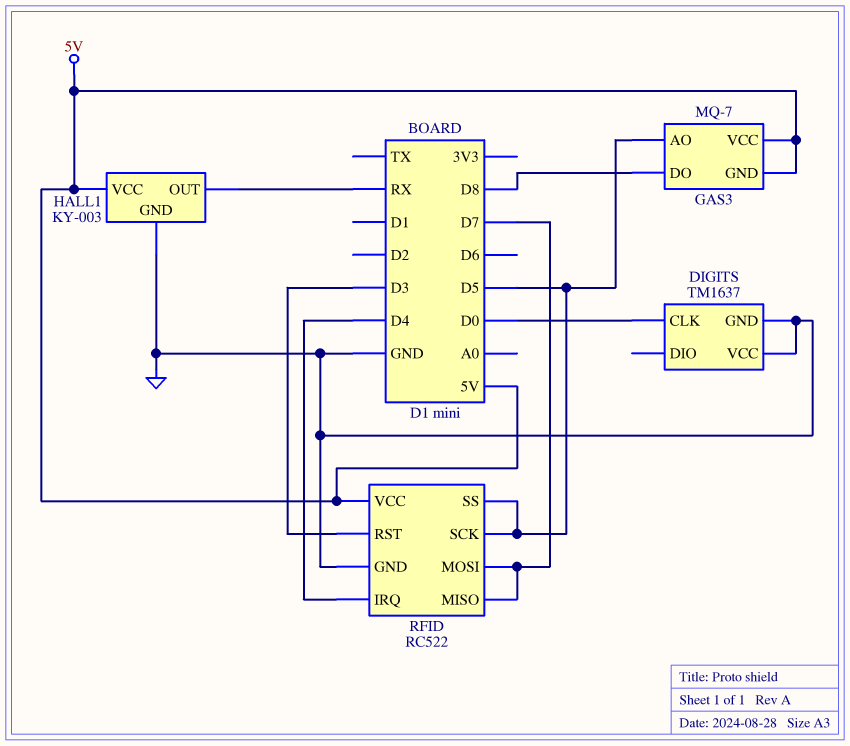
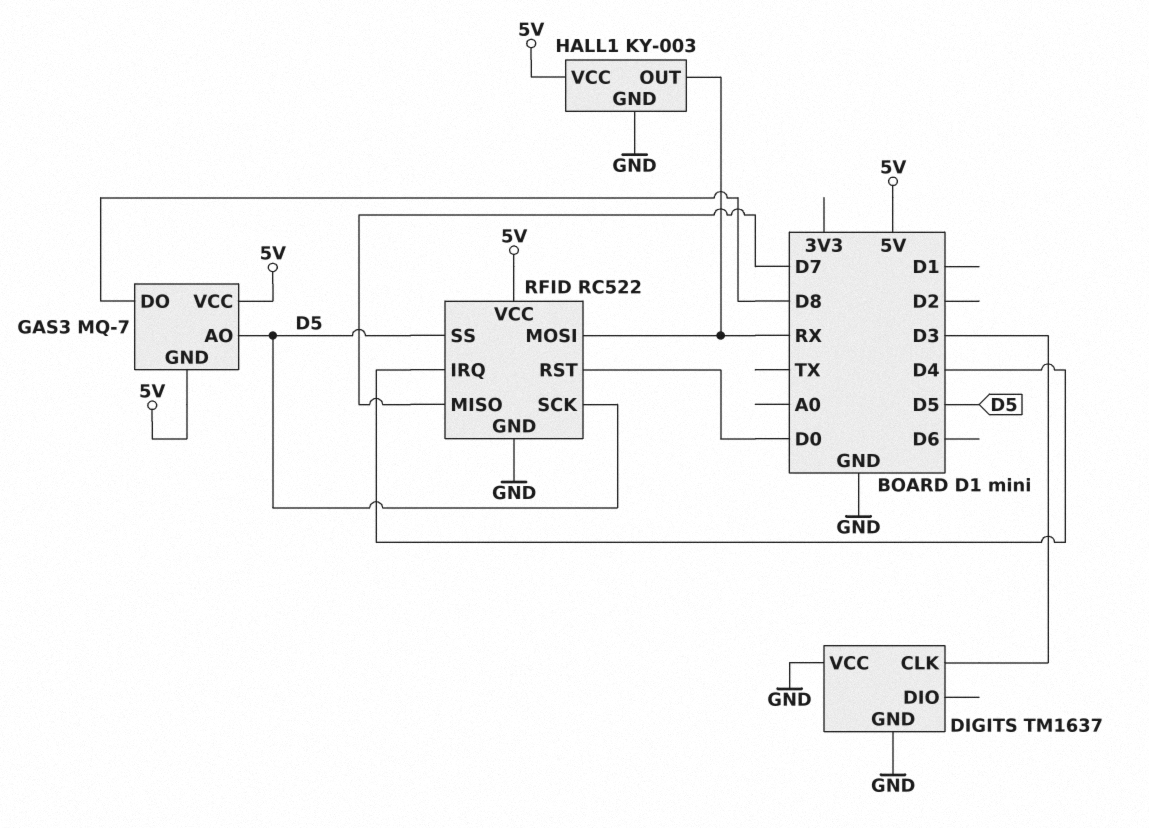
DIGITS pin CLK: D0 -> D3
RFID pin MOSI: D7 -> RX
RFID pin RST: D3 -> D0

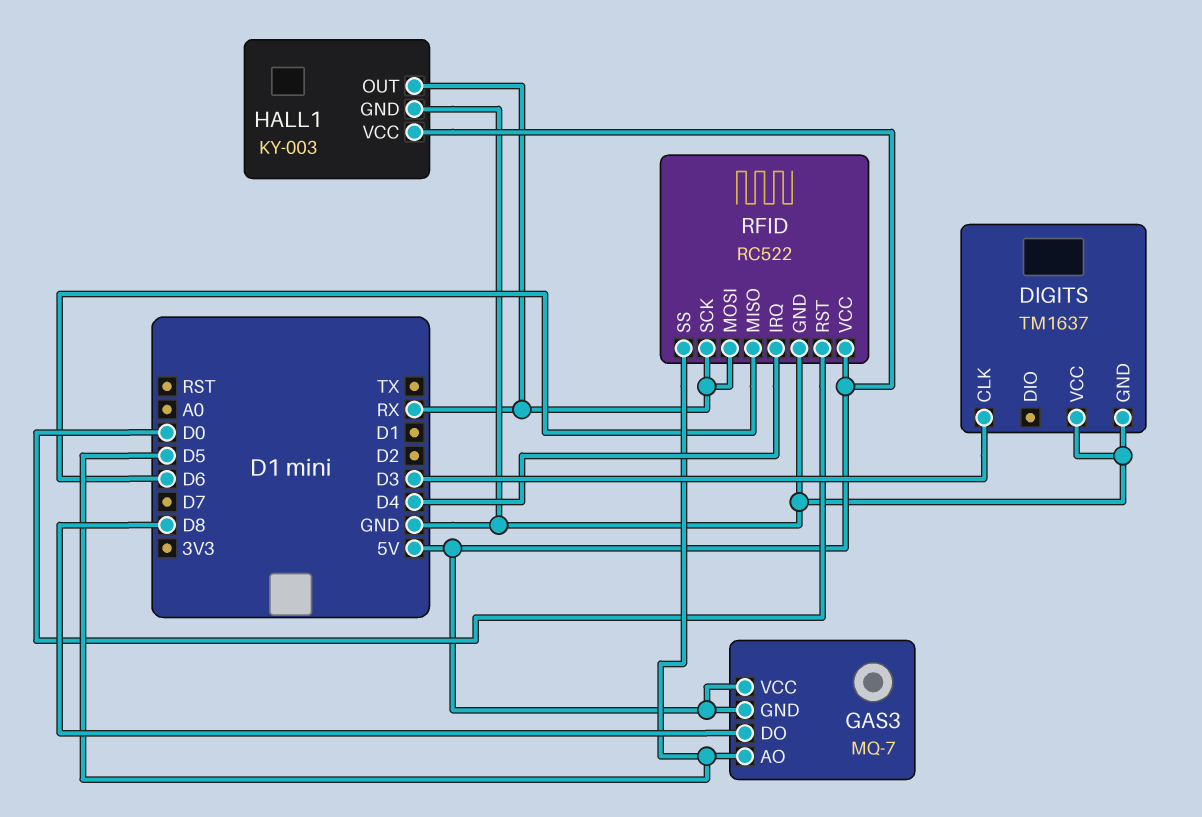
RFID pin MISO: D7 -> D6
RFID pin SCK: D5 -> RX

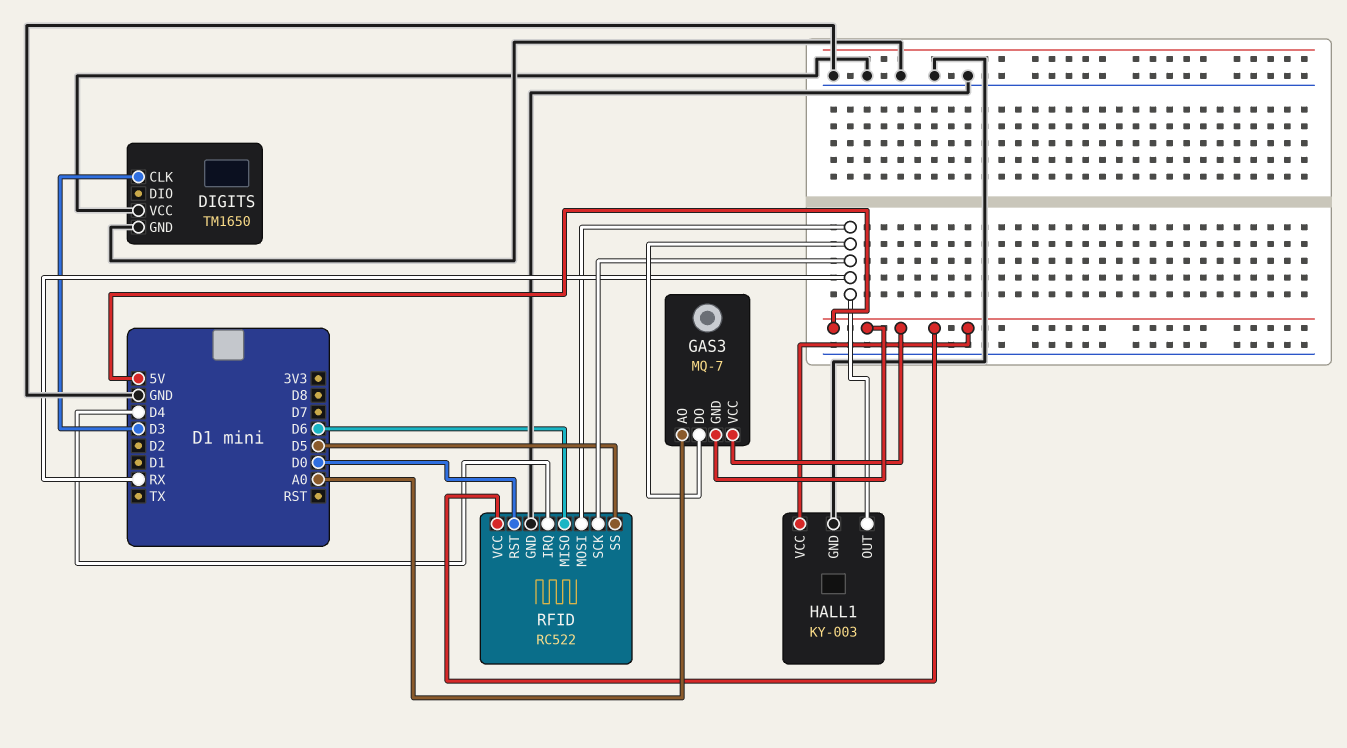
DIGITS: TM1637 -> TM1650
GAS3 pin AO: D5 -> A0
GAS3 pin DO: D8 -> RX

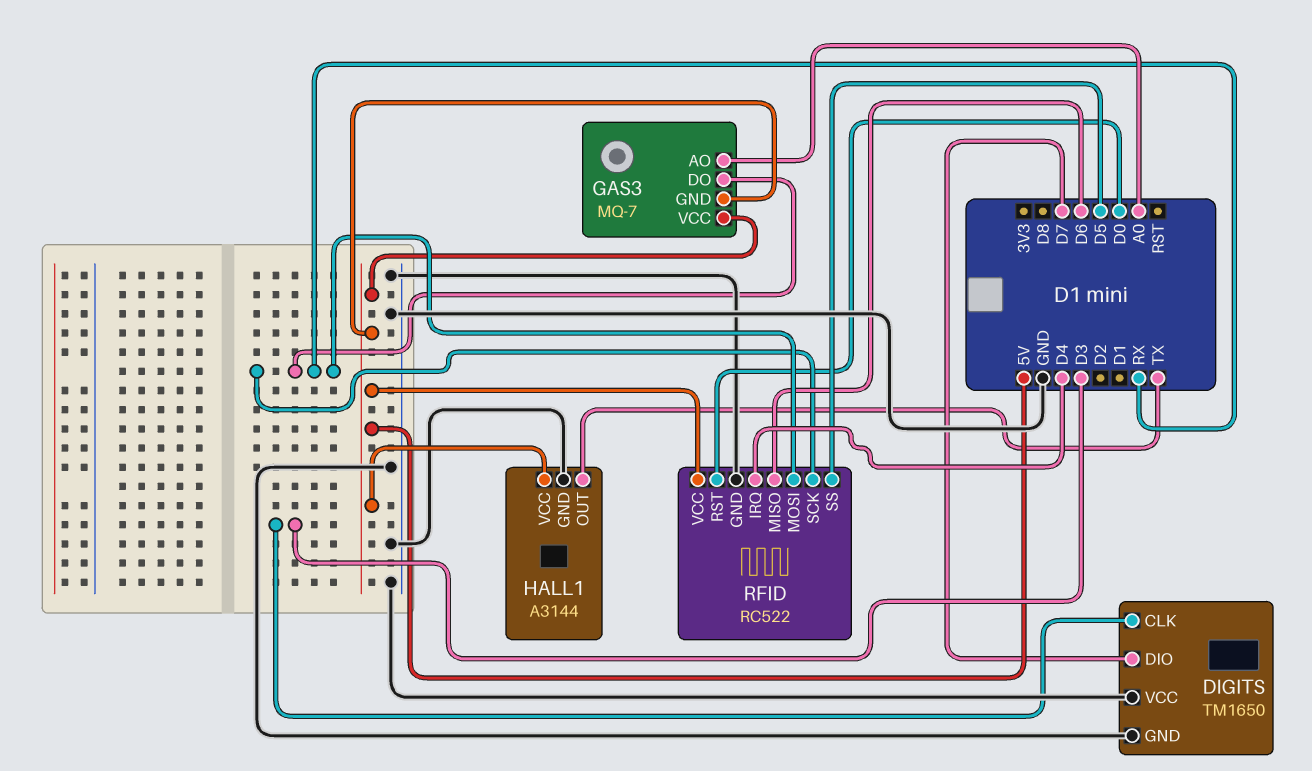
DIGITS pin DIO: none -> D7
HALL1: KY-003 -> A3144
HALL1 pin OUT: RX -> TX

